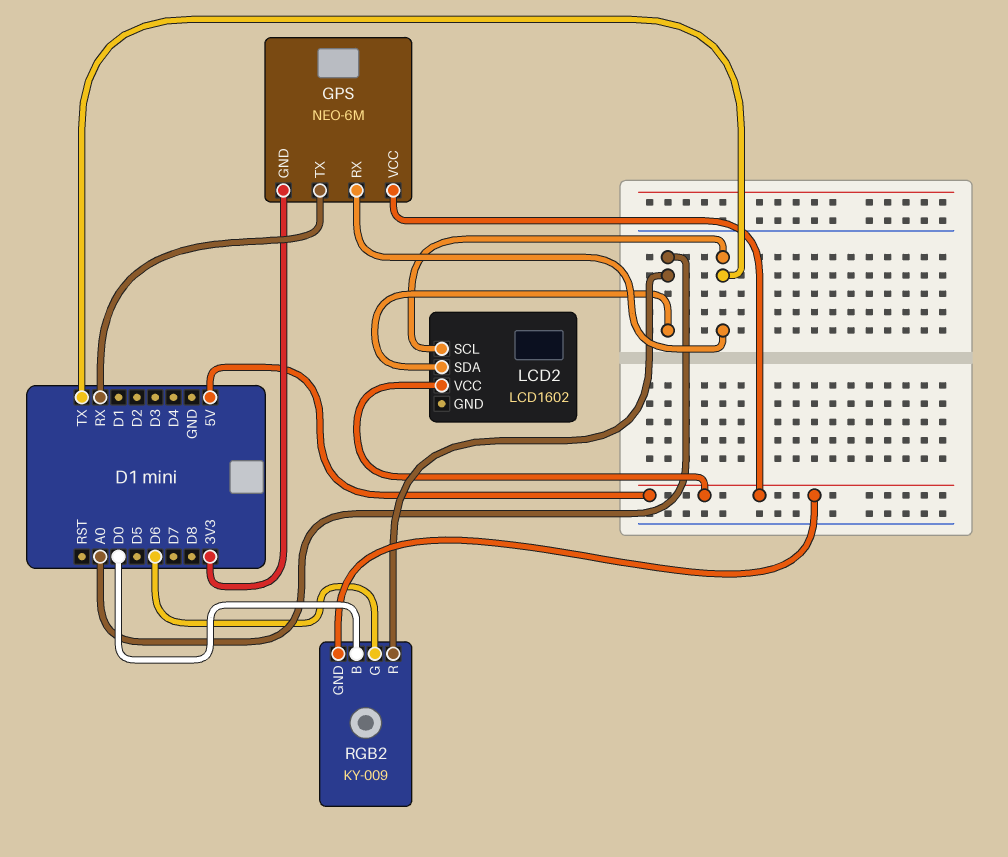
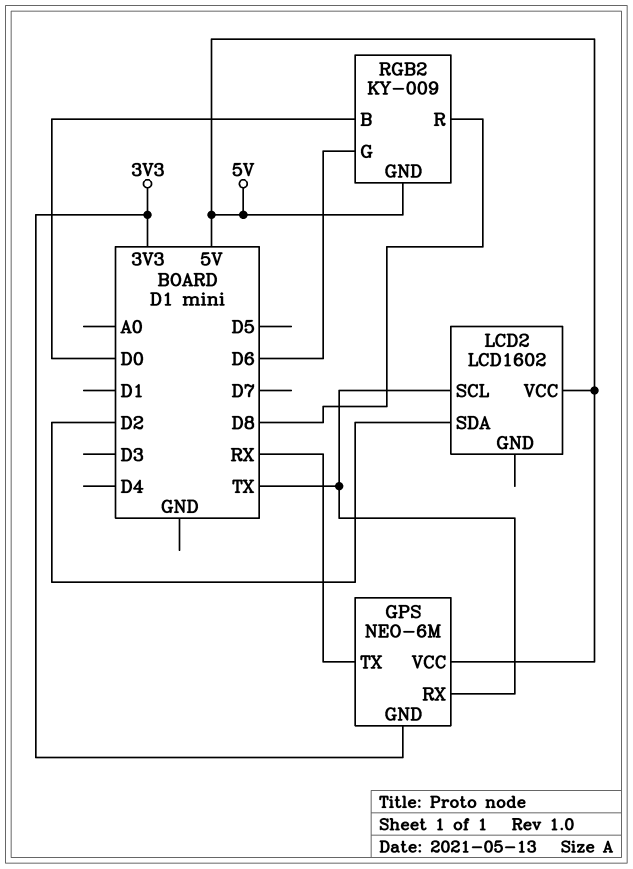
LCD2 pin SDA: A0 -> D2
RGB2 pin R: A0 -> D8

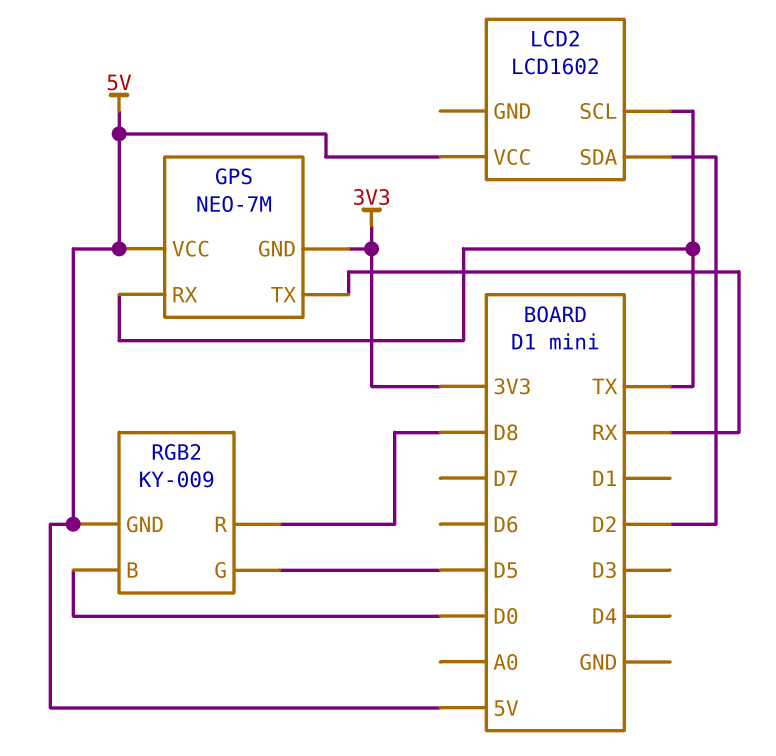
GPS: NEO-6M -> NEO-7M
RGB2 pin G: D6 -> D5

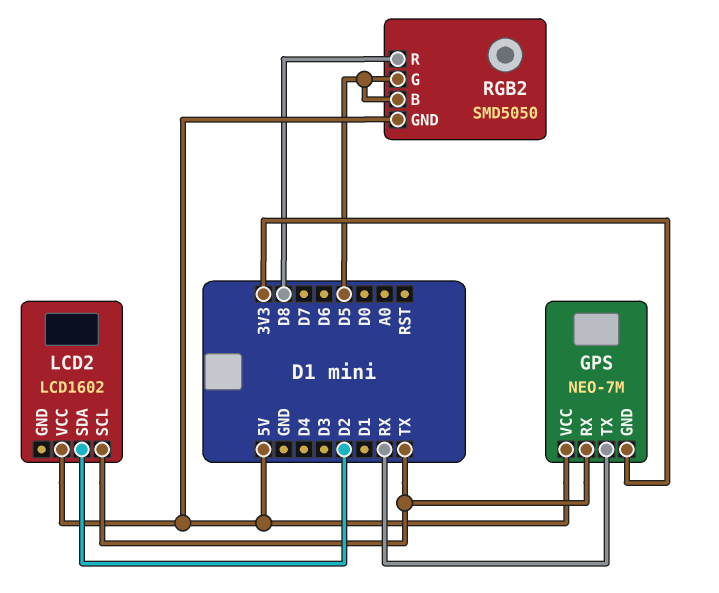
RGB2: KY-009 -> SMD5050
RGB2 pin B: D0 -> D5

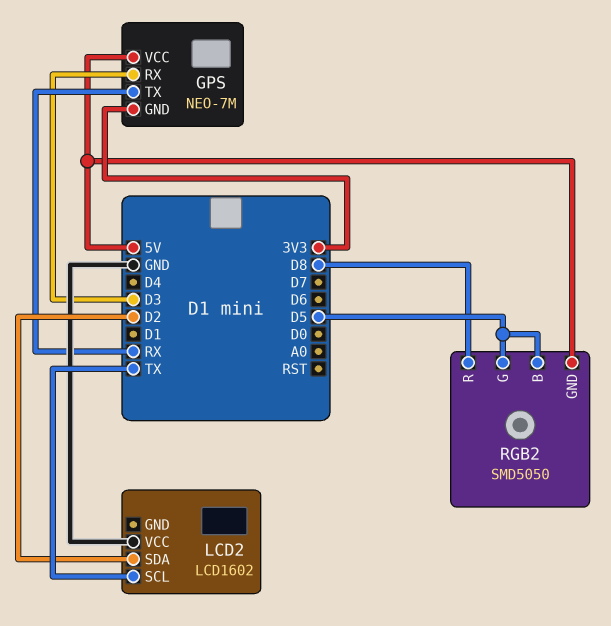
GPS pin RX: TX -> D3
LCD2 pin VCC: 5V -> GND

